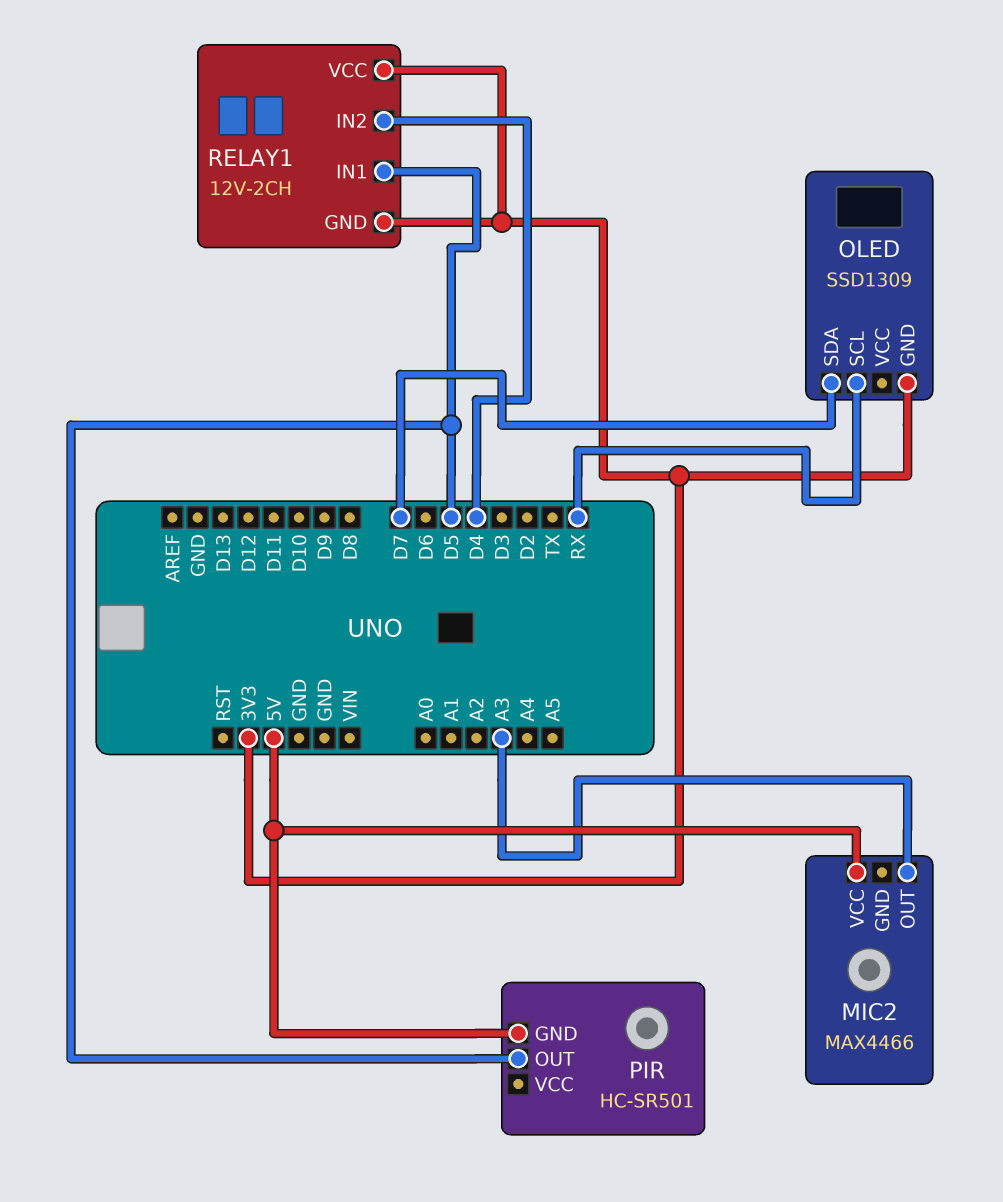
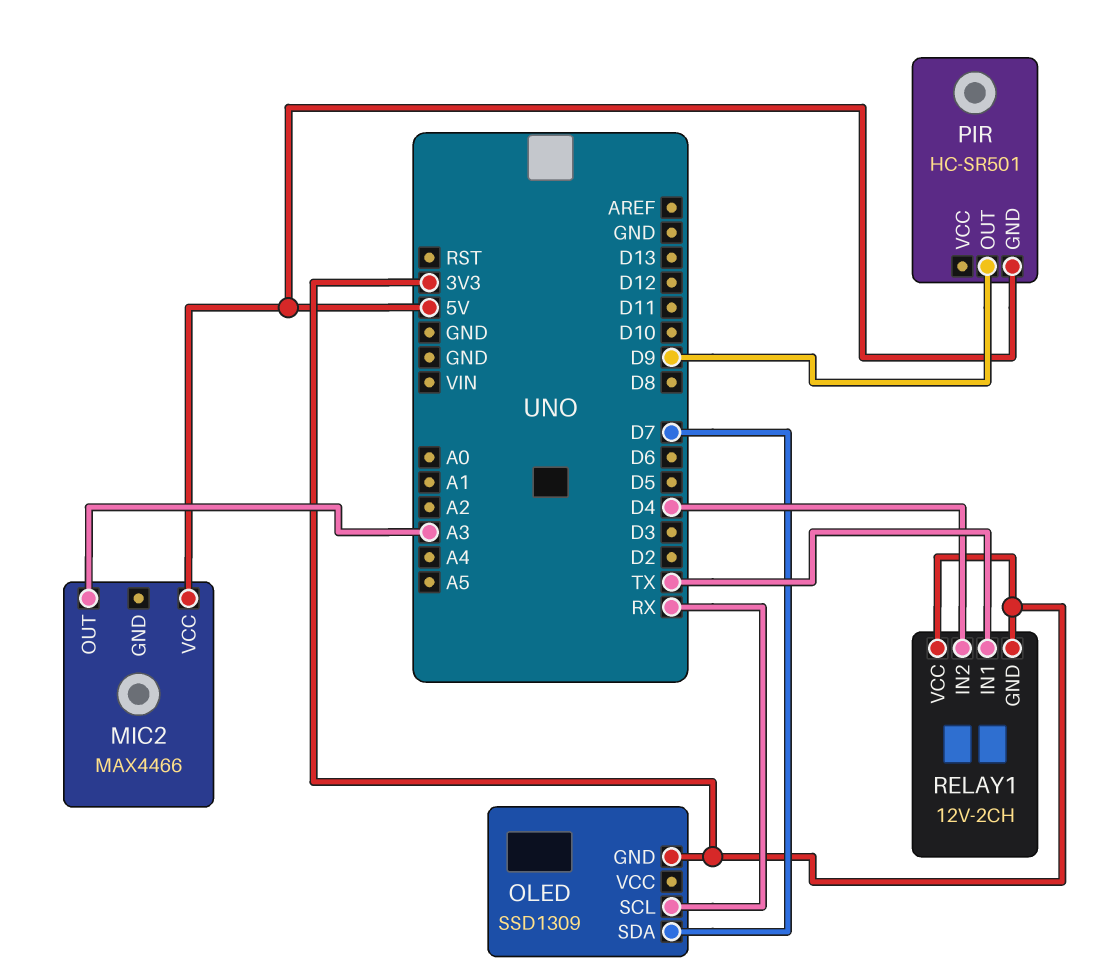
PIR pin OUT: D5 -> D9
RELAY1 pin IN1: D5 -> TX

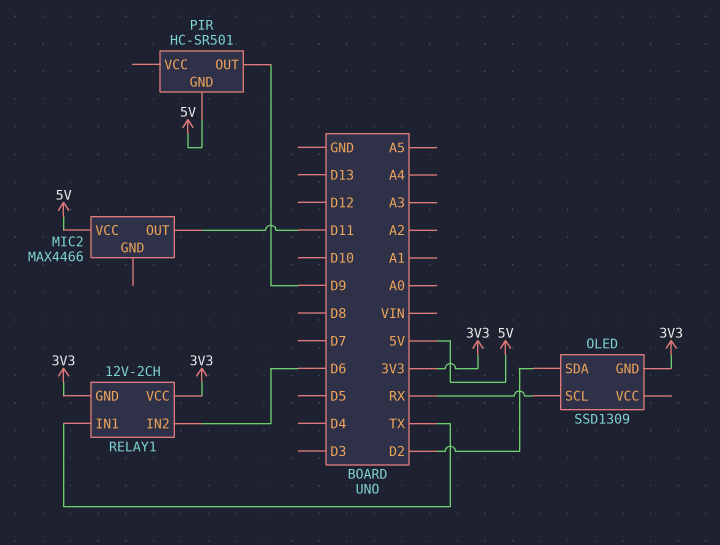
MIC2 pin OUT: A3 -> D11
OLED pin SDA: D7 -> D2
RELAY1 pin IN2: D4 -> D6

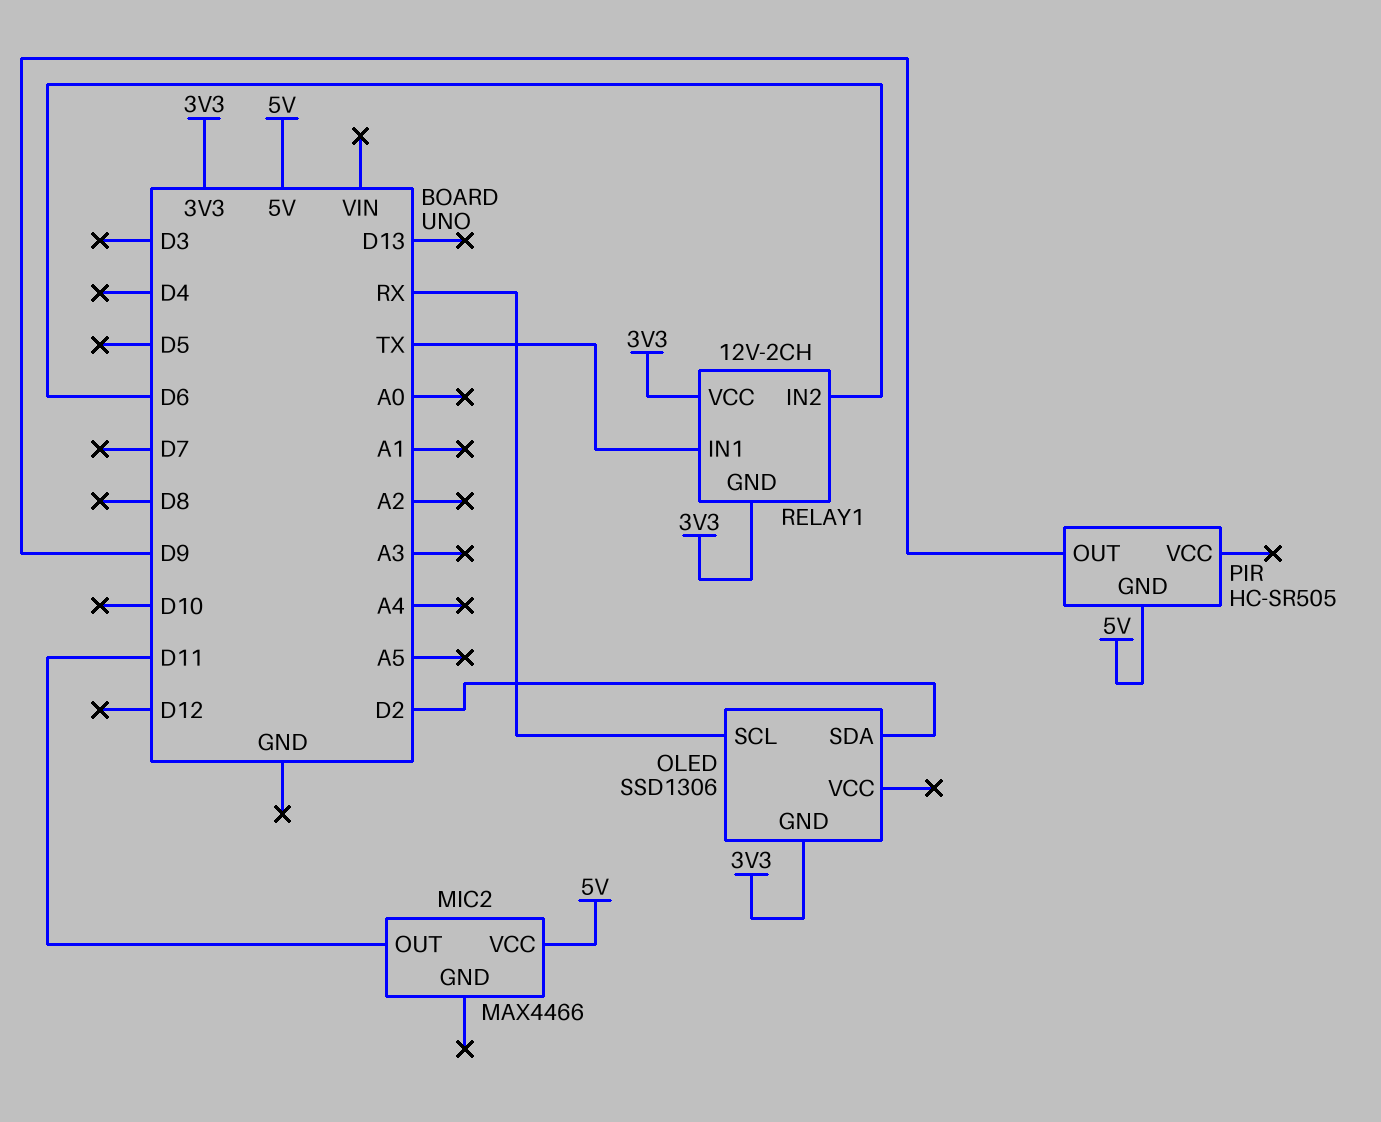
OLED: SSD1309 -> SSD1306
PIR: HC-SR501 -> HC-SR505

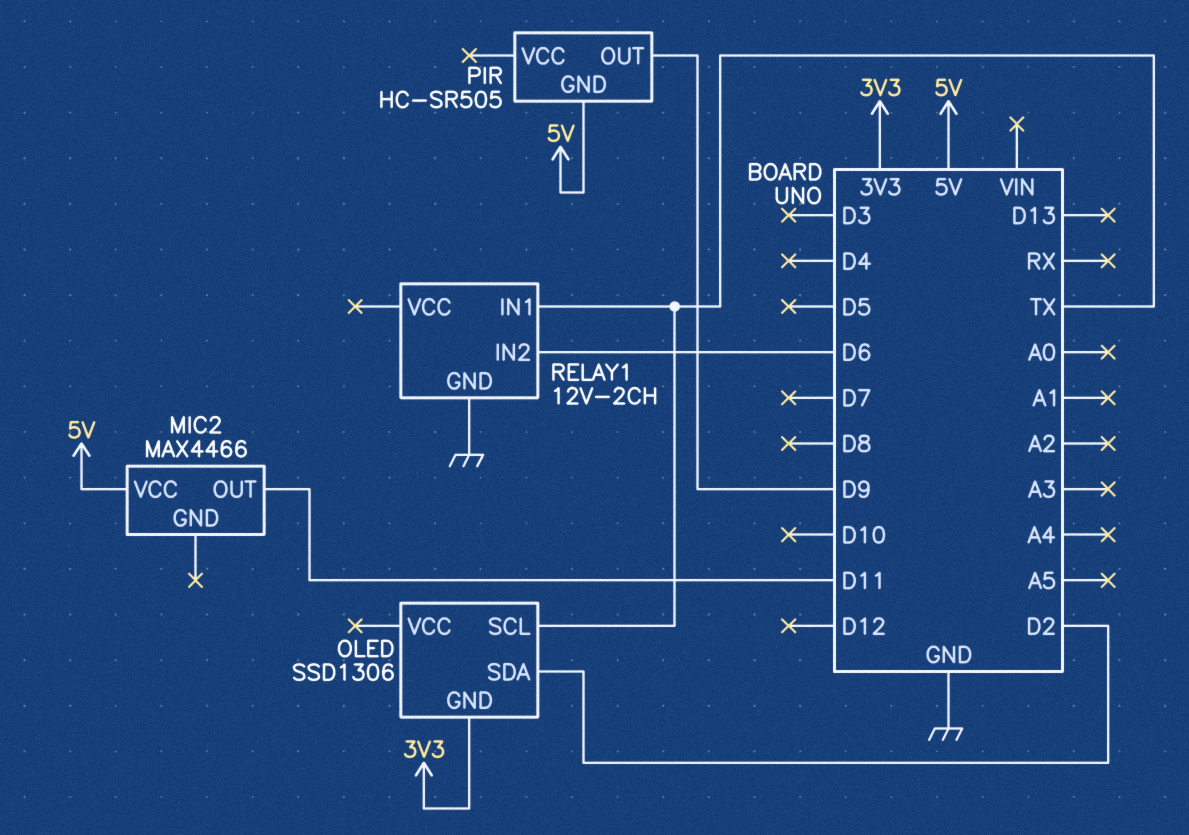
OLED pin SCL: RX -> TX
RELAY1 pin GND: 3V3 -> GND
RELAY1 pin VCC: 3V3 -> none

